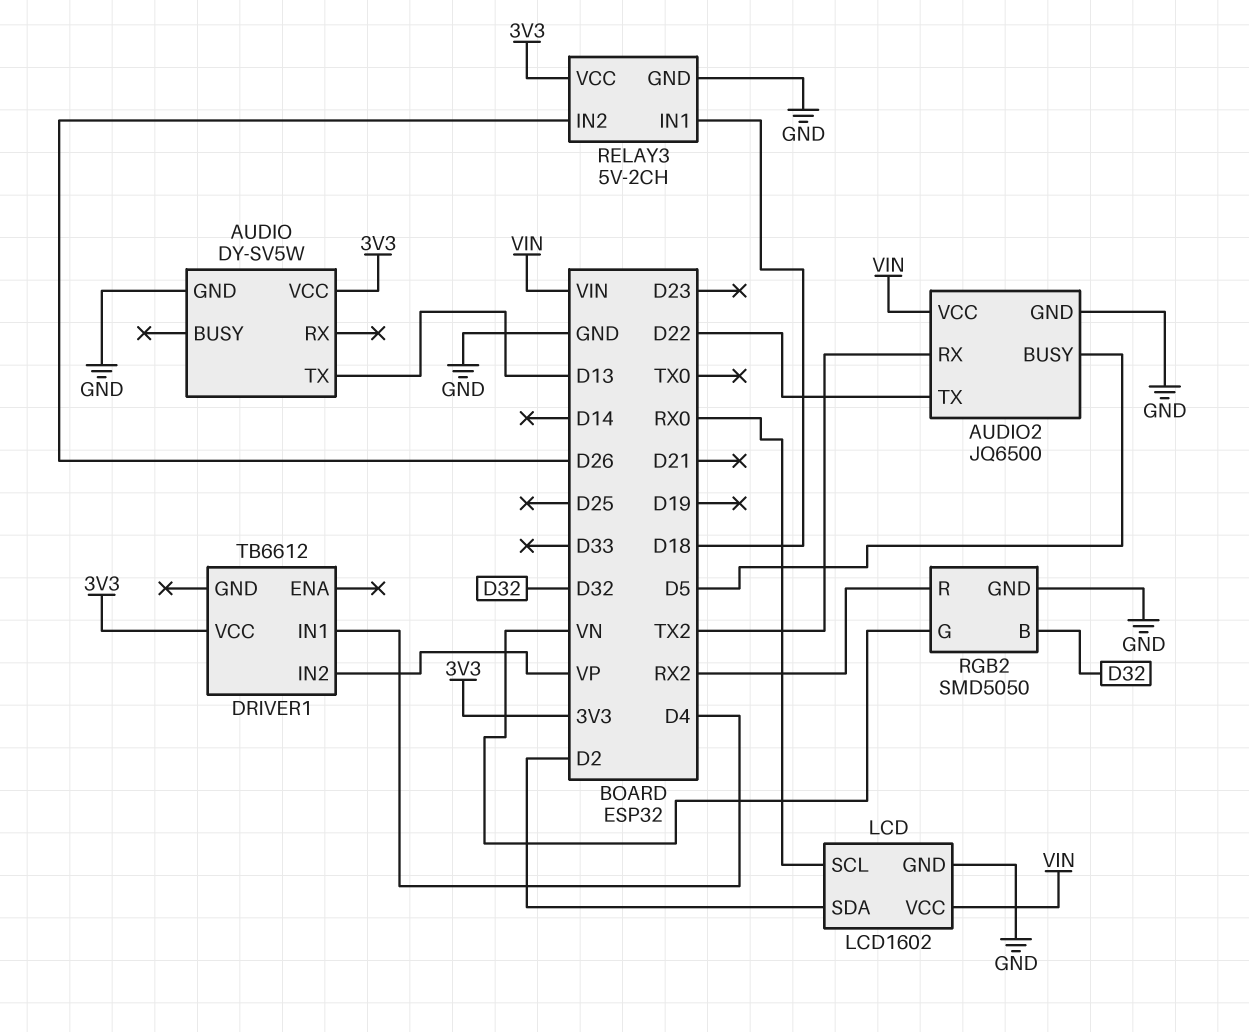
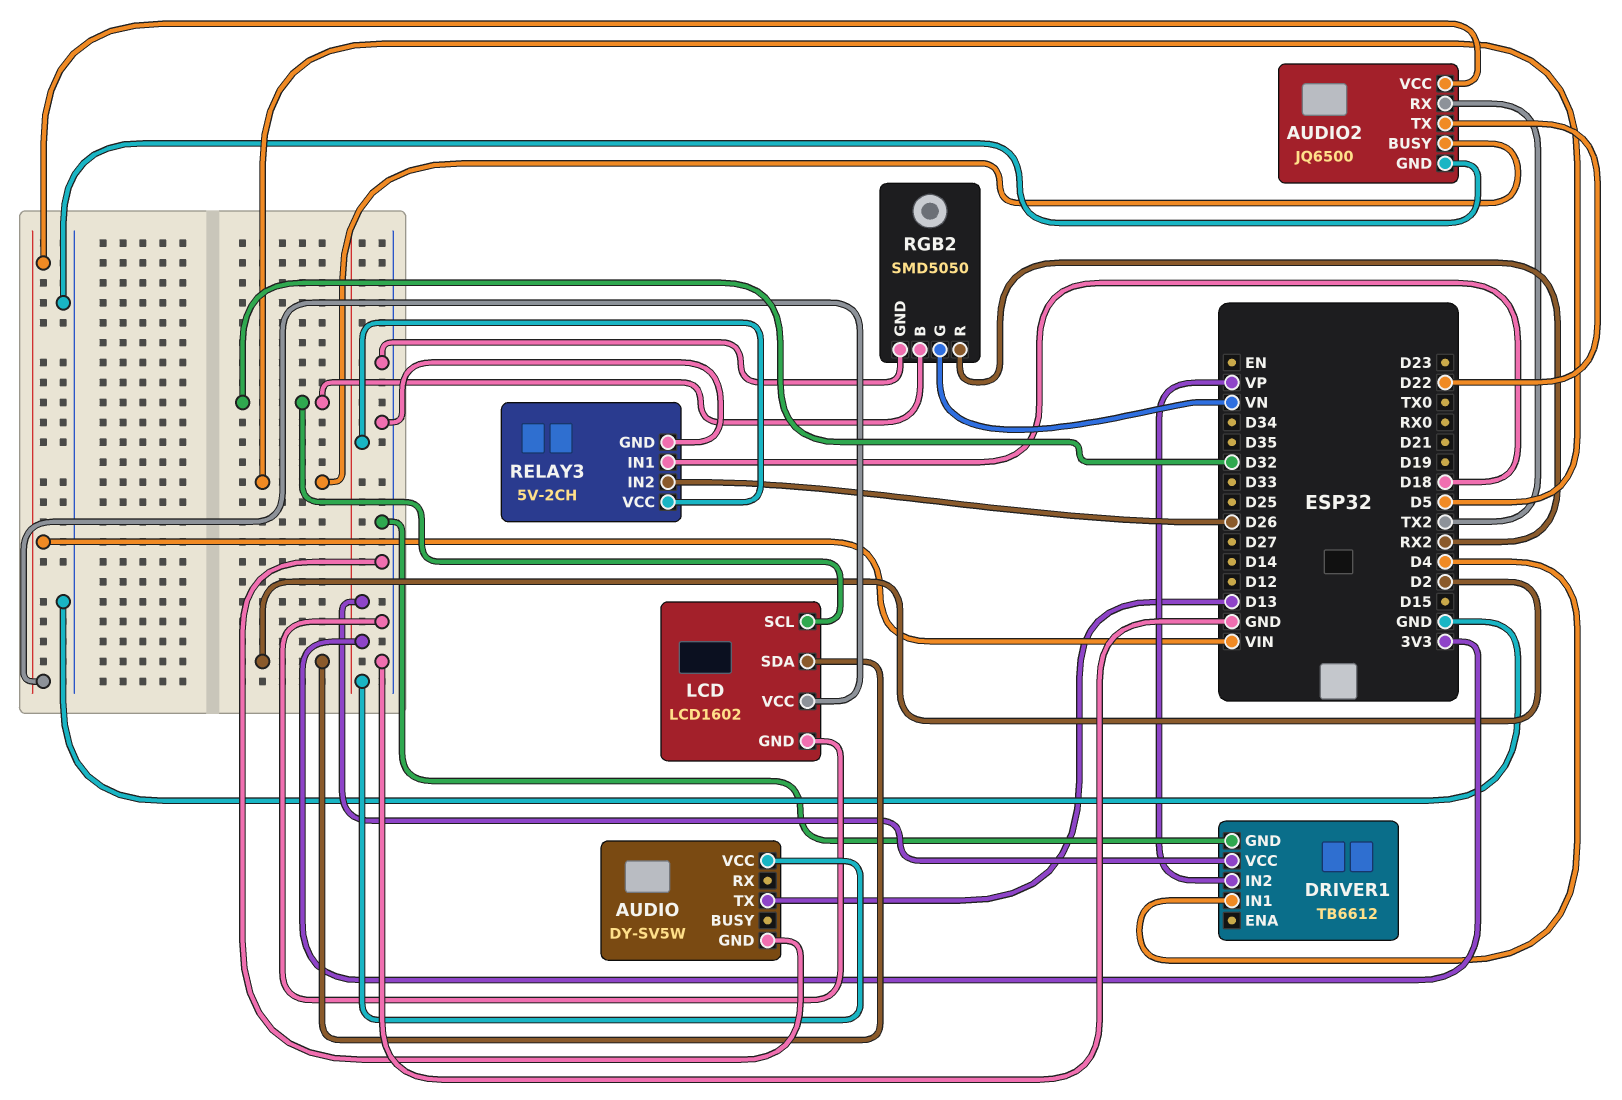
DRIVER1 pin GND: none -> GND
LCD pin SCL: RX0 -> D32

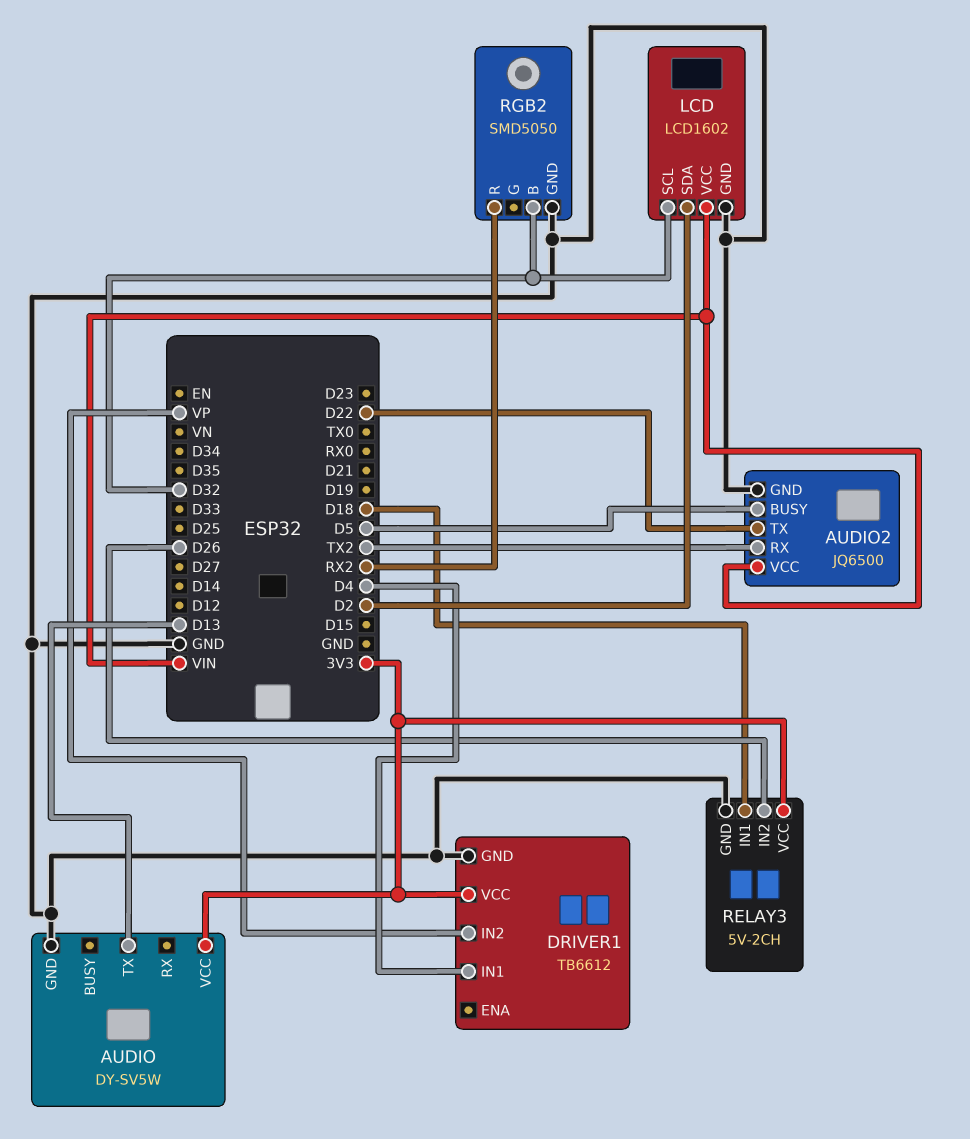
RGB2 pin G: VN -> none

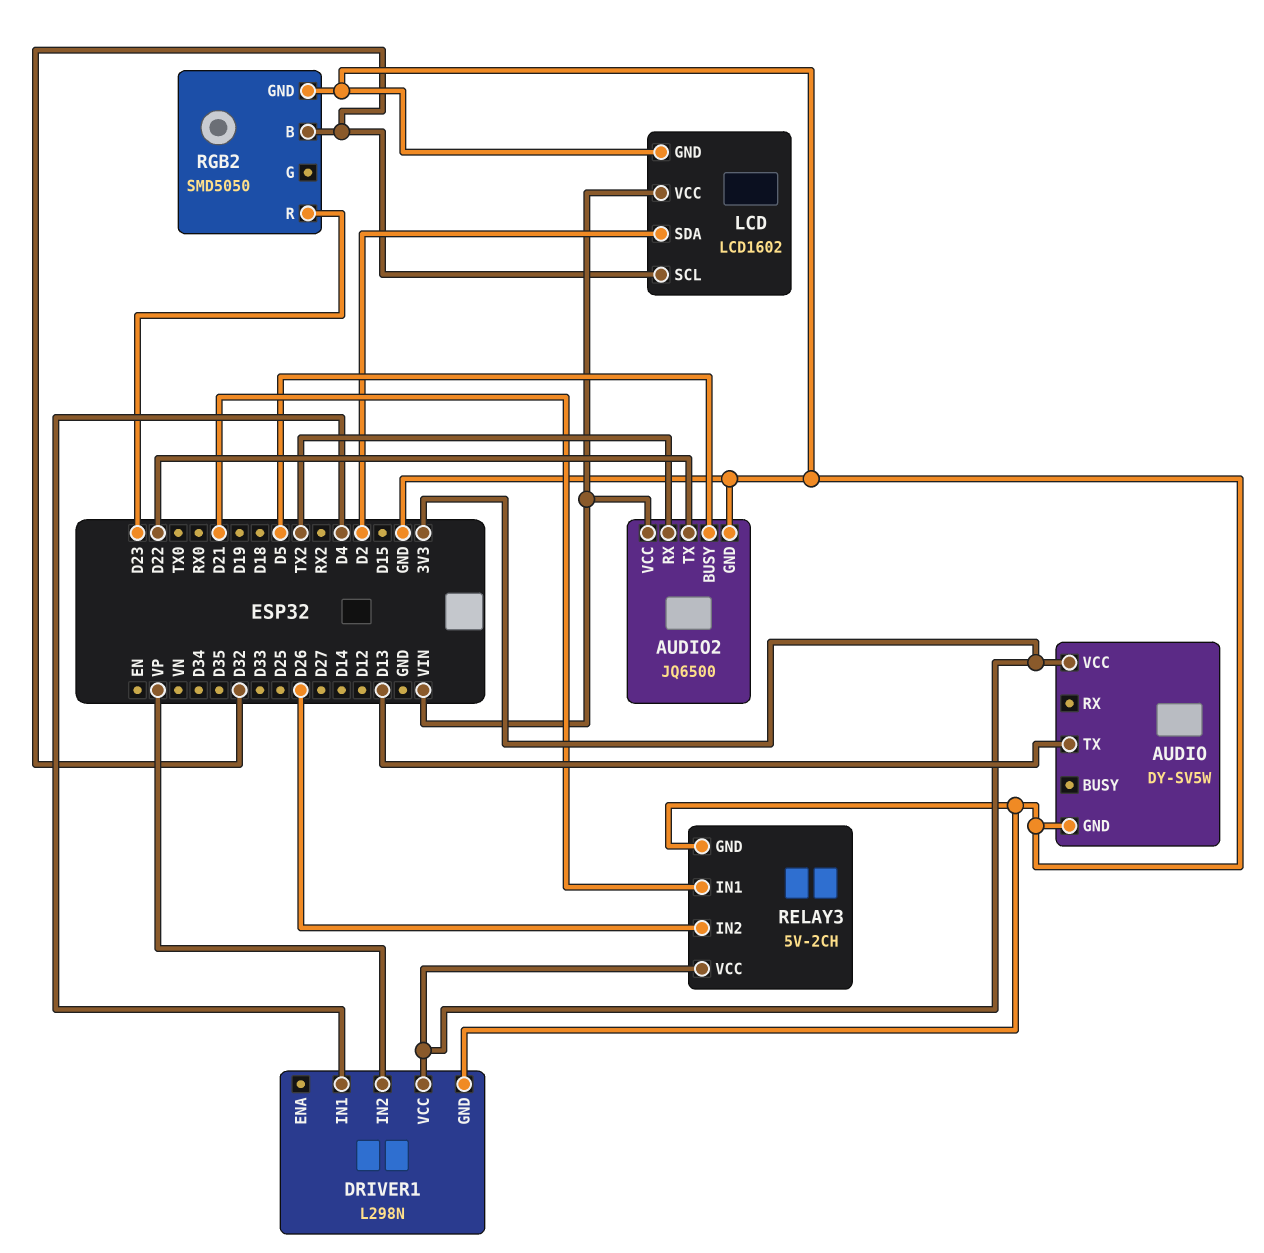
DRIVER1: TB6612 -> L298N
RELAY3 pin IN1: D18 -> D21
RGB2 pin R: RX2 -> D23

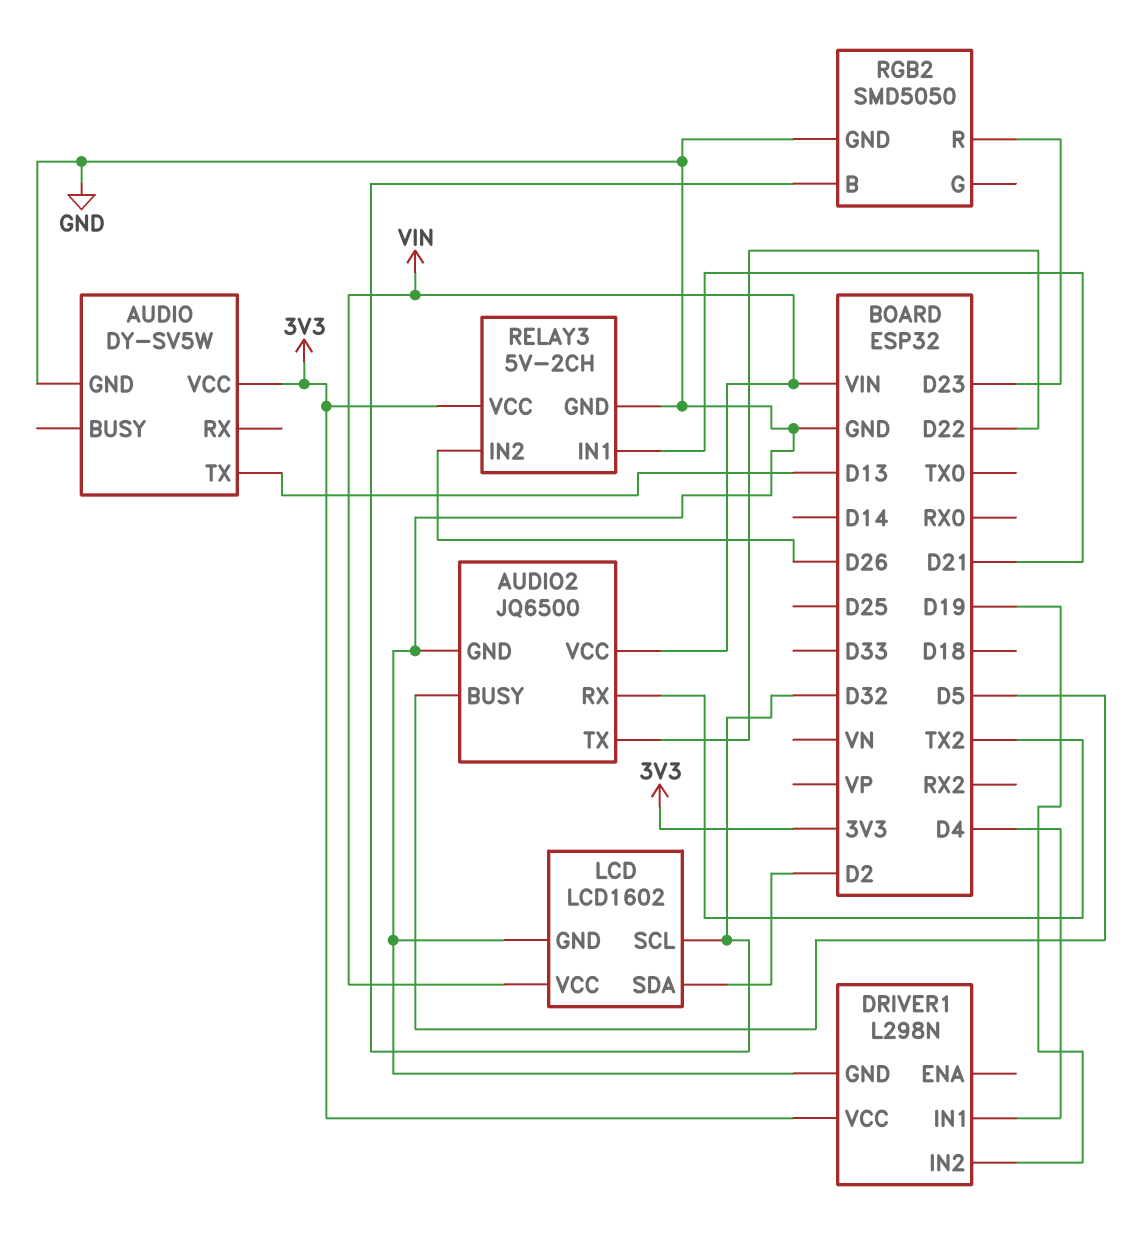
DRIVER1 pin IN2: VP -> D19

